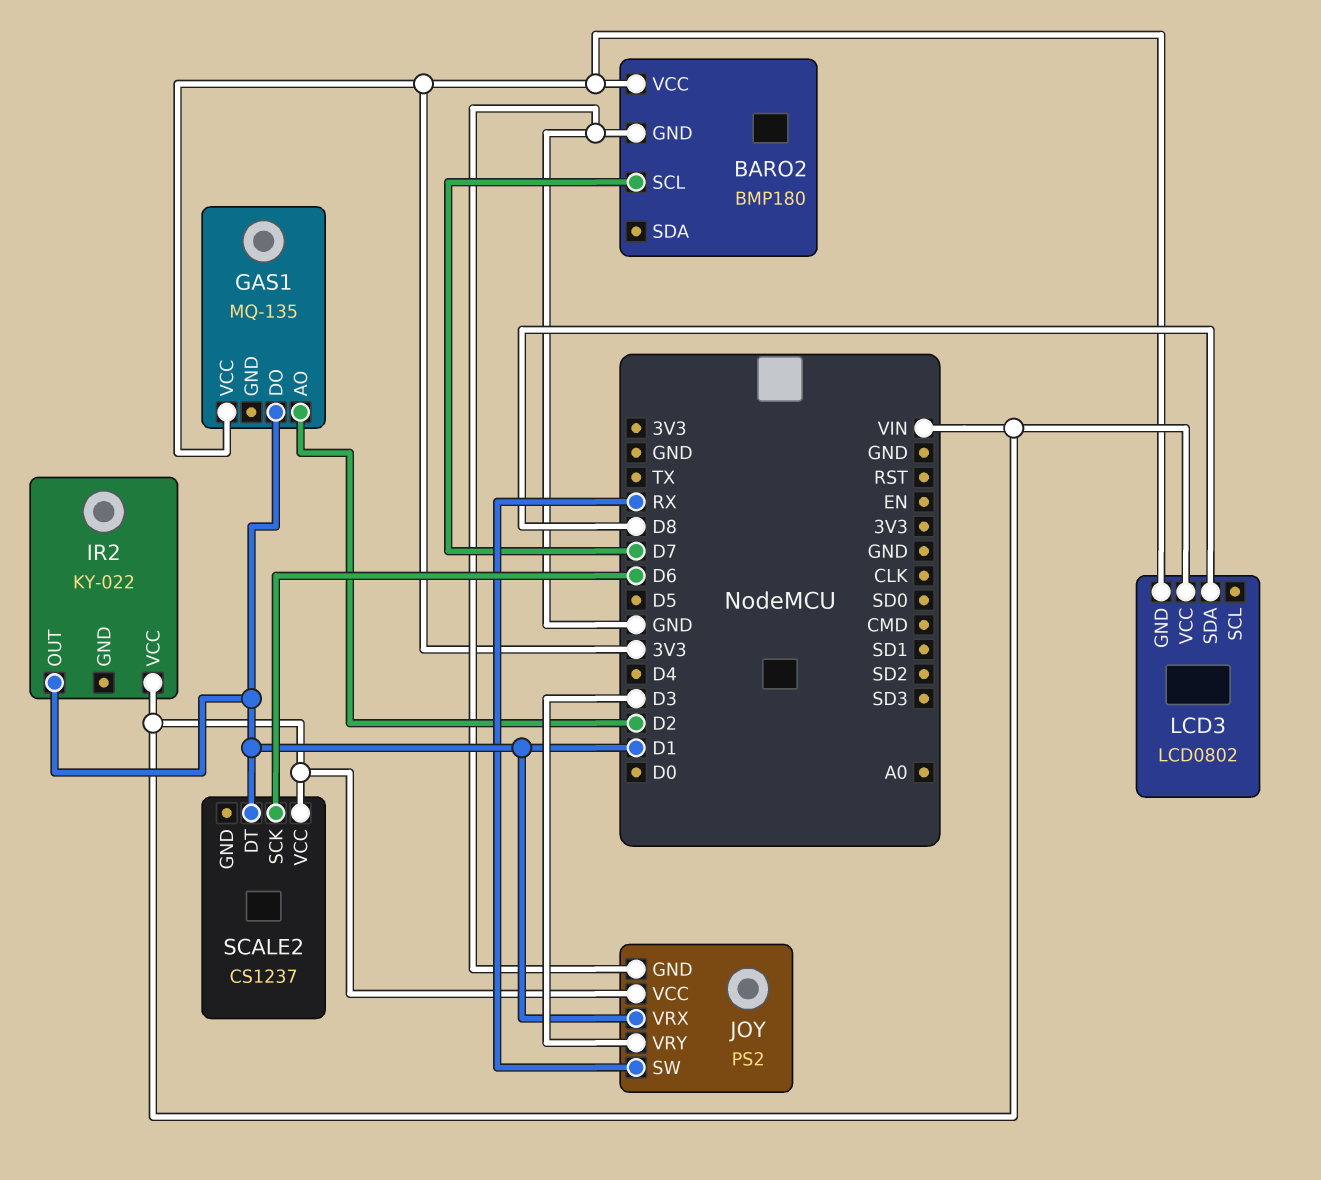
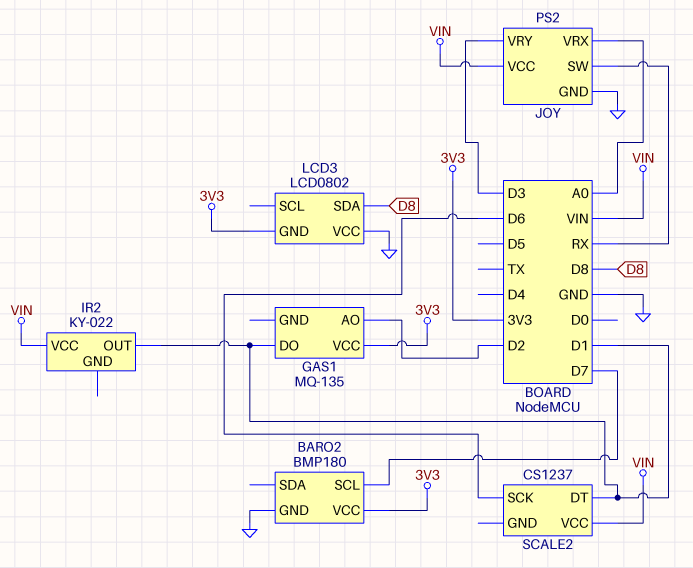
JOY pin VRX: D1 -> A0
LCD3 pin VCC: VIN -> GND

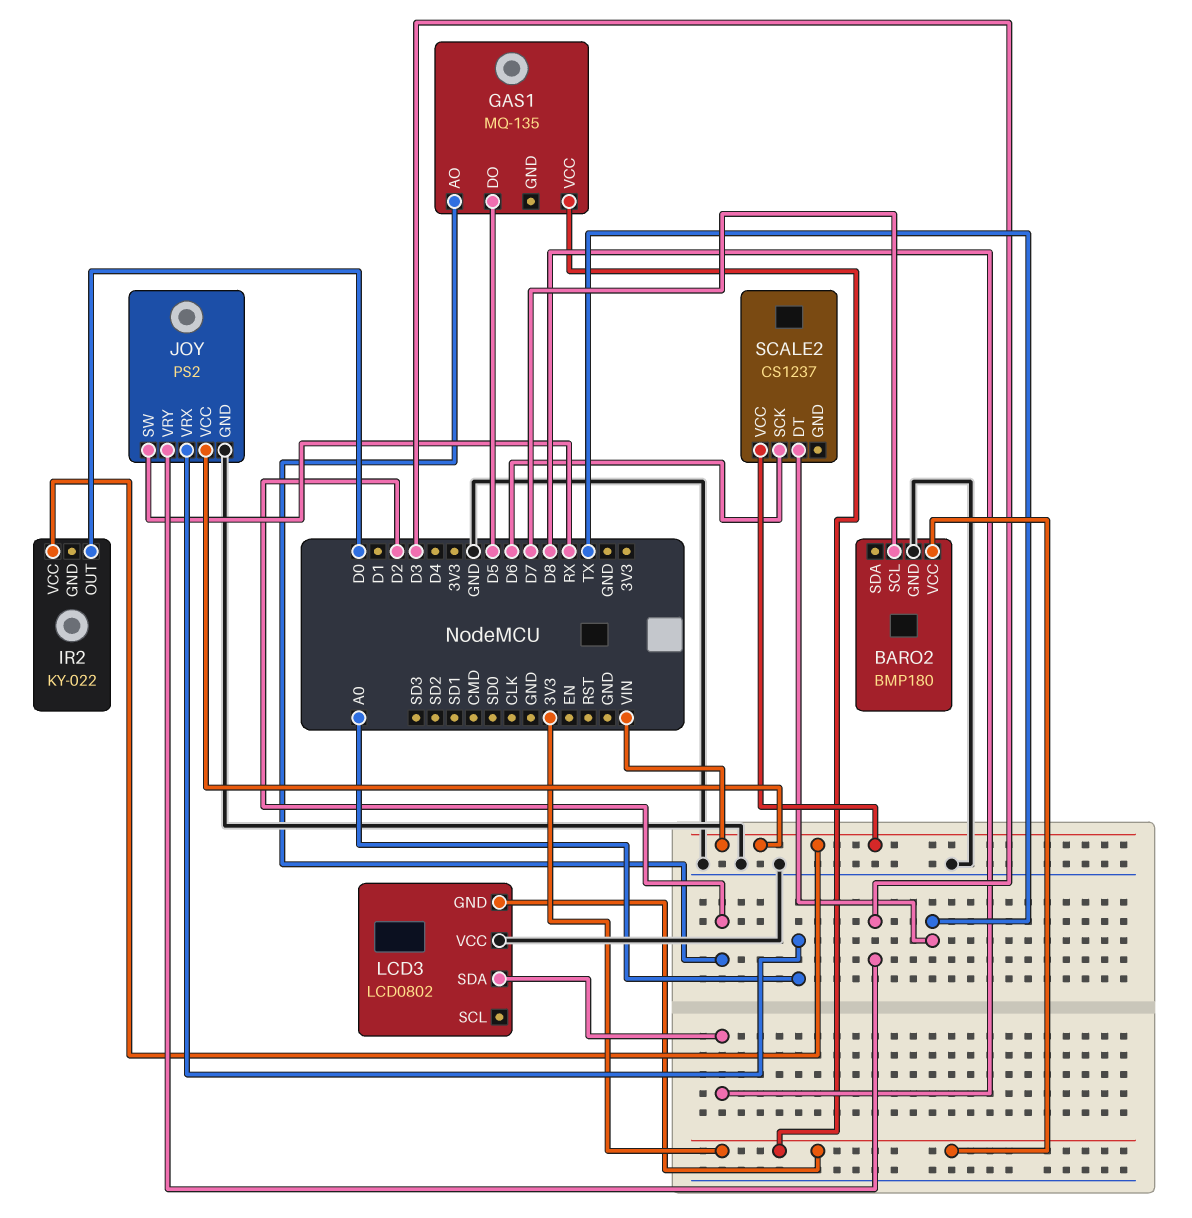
GAS1 pin DO: D1 -> D5
IR2 pin OUT: D1 -> D0
SCALE2 pin DT: D1 -> TX

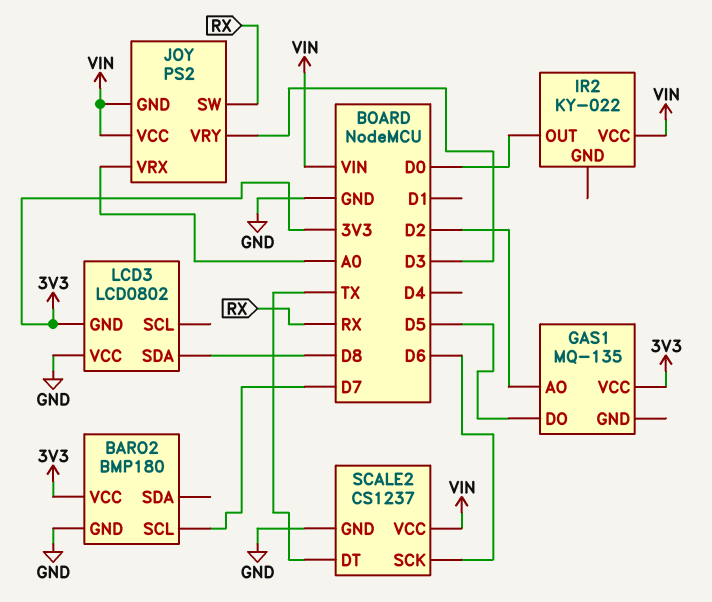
JOY pin GND: GND -> VIN
SCALE2 pin GND: none -> GND

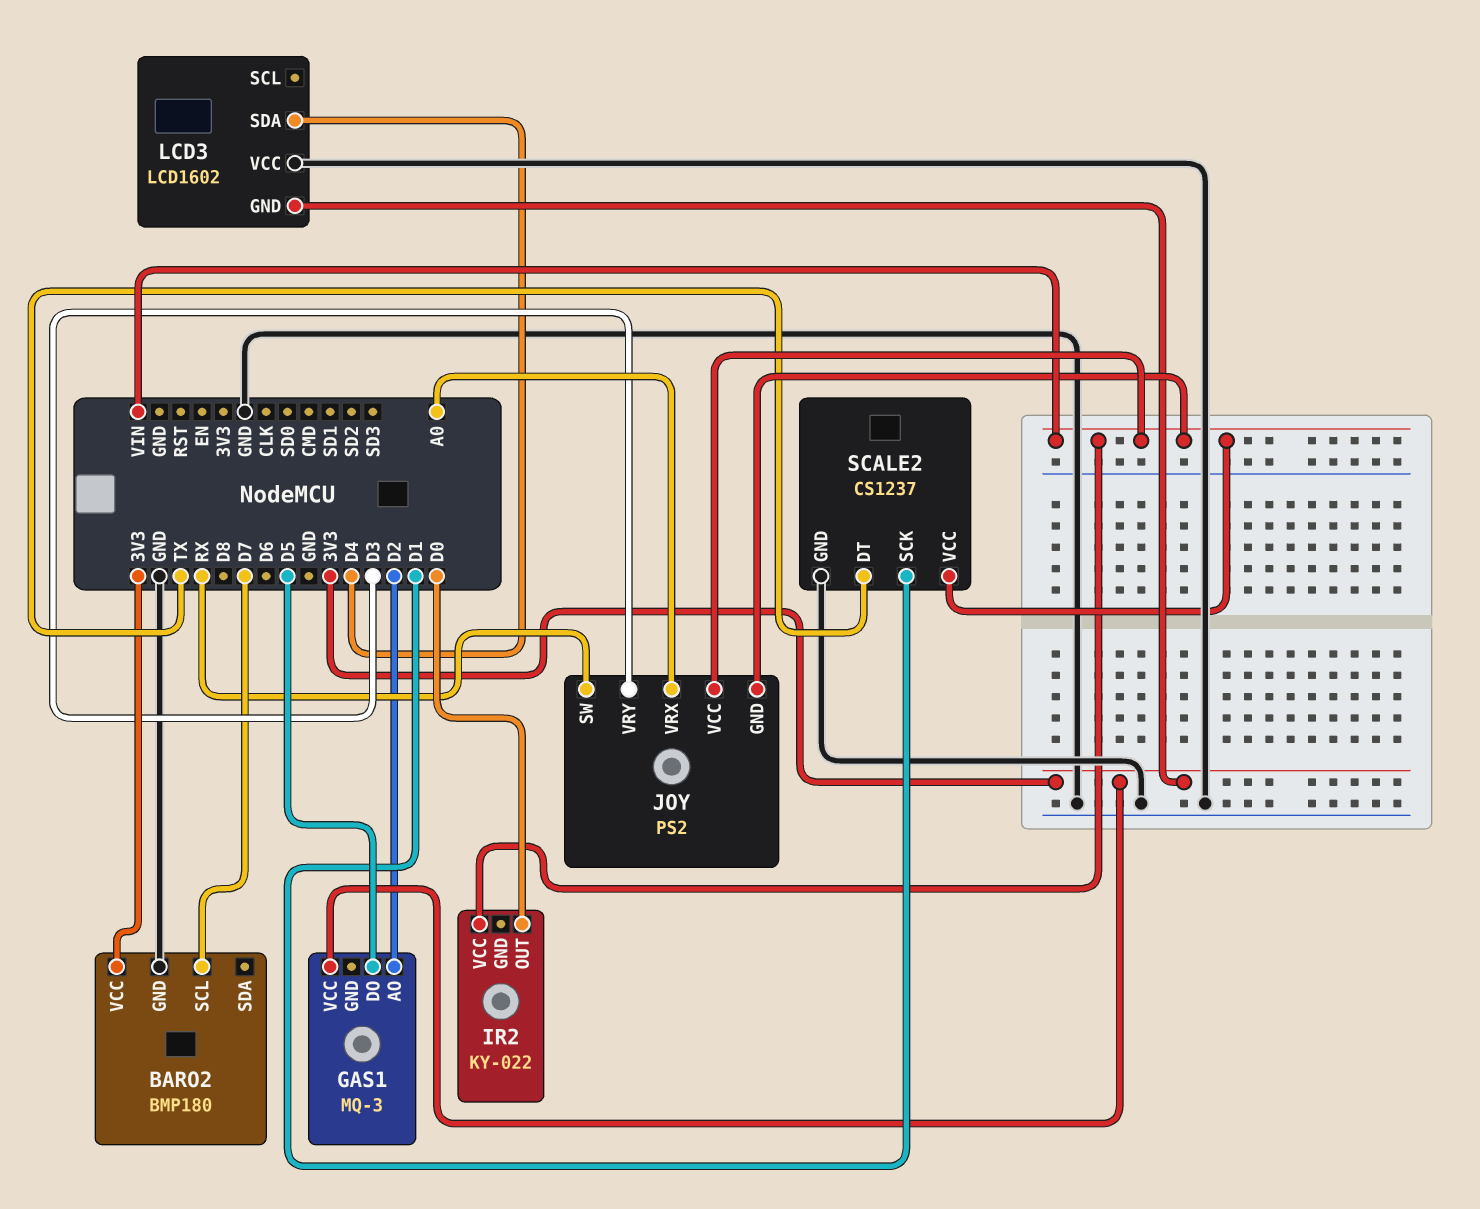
GAS1: MQ-135 -> MQ-3
LCD3: LCD0802 -> LCD1602
LCD3 pin SDA: D8 -> D4
SCALE2 pin SCK: D6 -> D1

